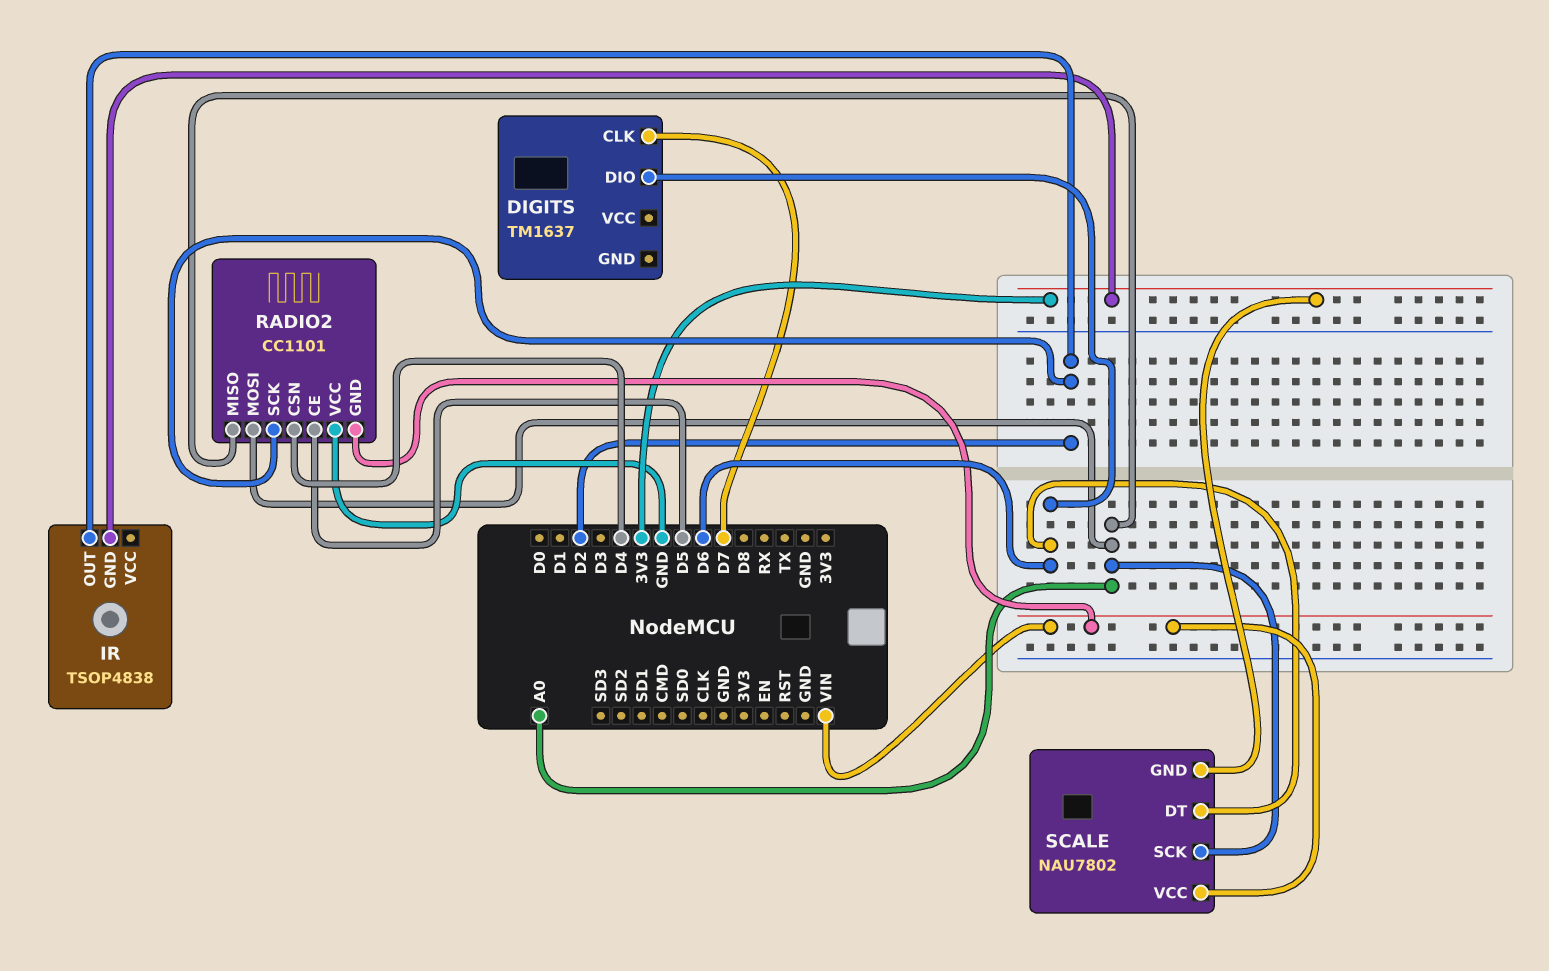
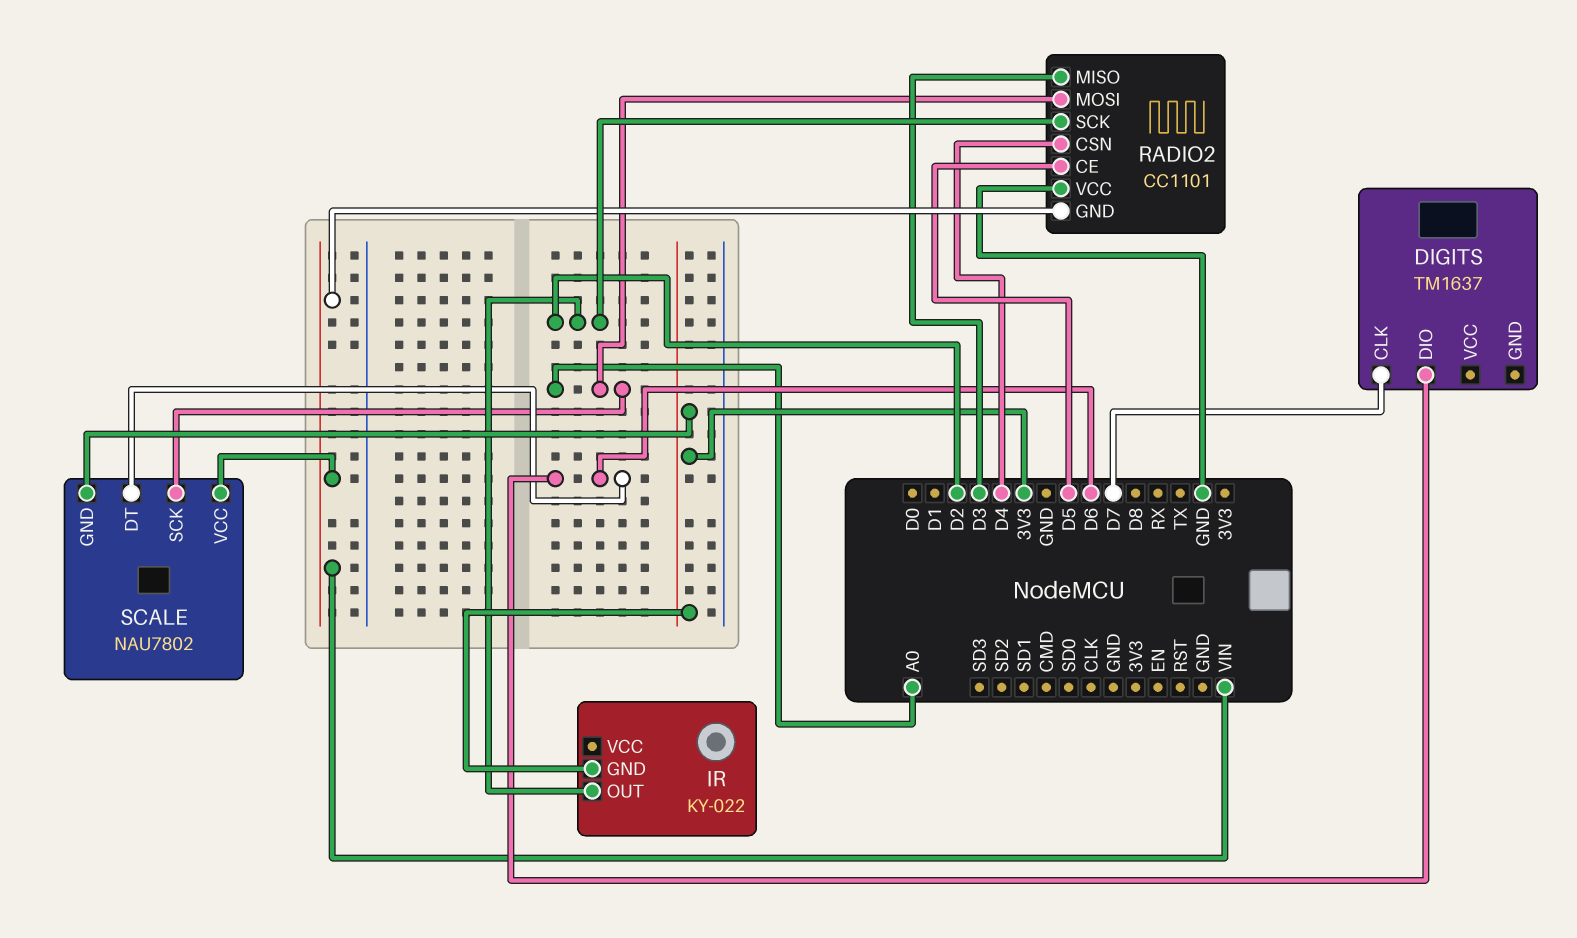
IR: TSOP4838 -> KY-022
RADIO2 pin MISO: A0 -> D3

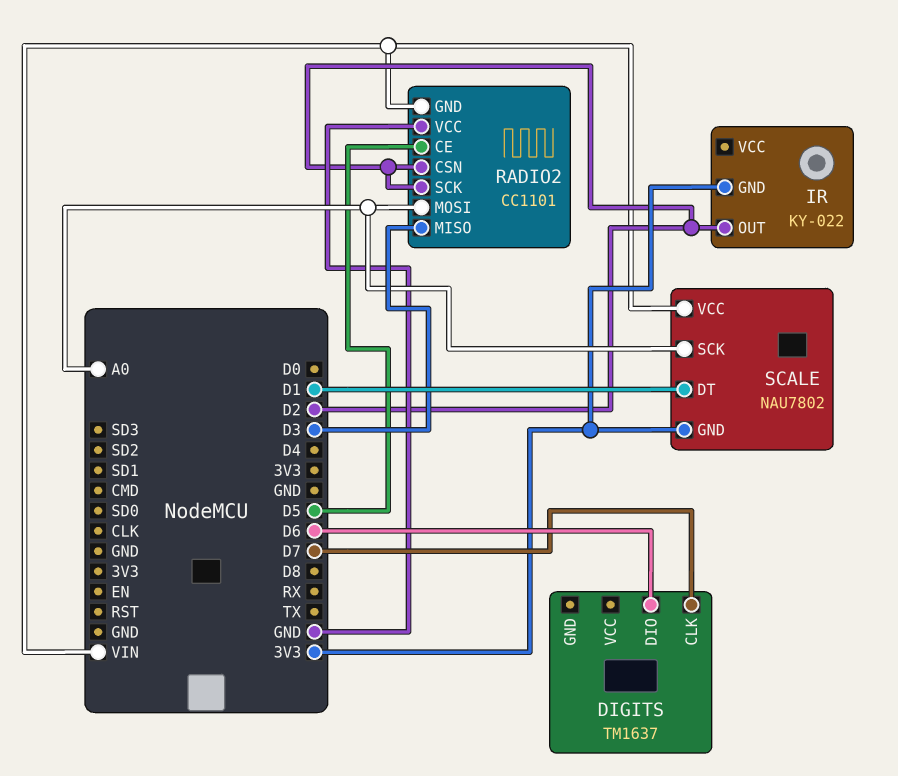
RADIO2 pin CSN: D4 -> D2
SCALE pin DT: D6 -> D1

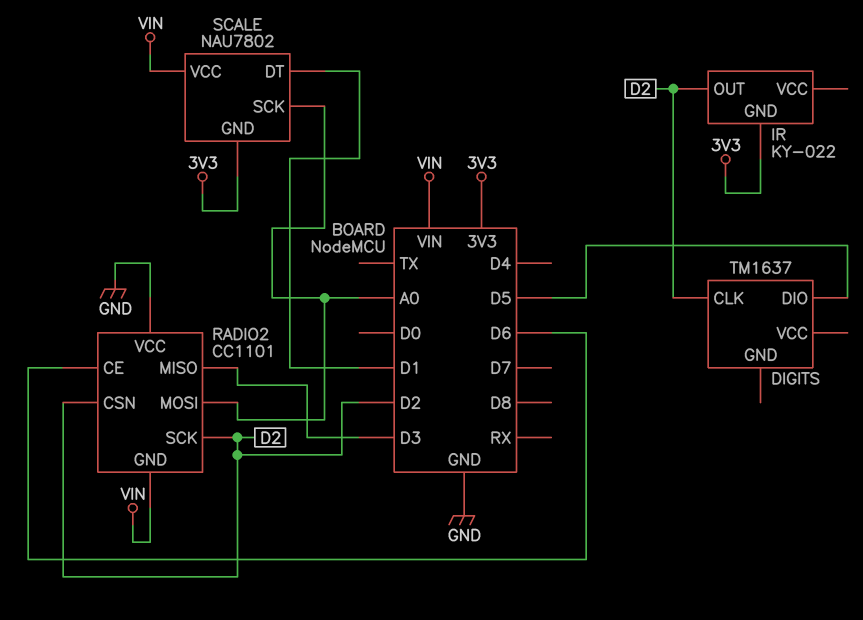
DIGITS pin CLK: D7 -> D2
DIGITS pin DIO: D6 -> D5
RADIO2 pin CE: D5 -> D6

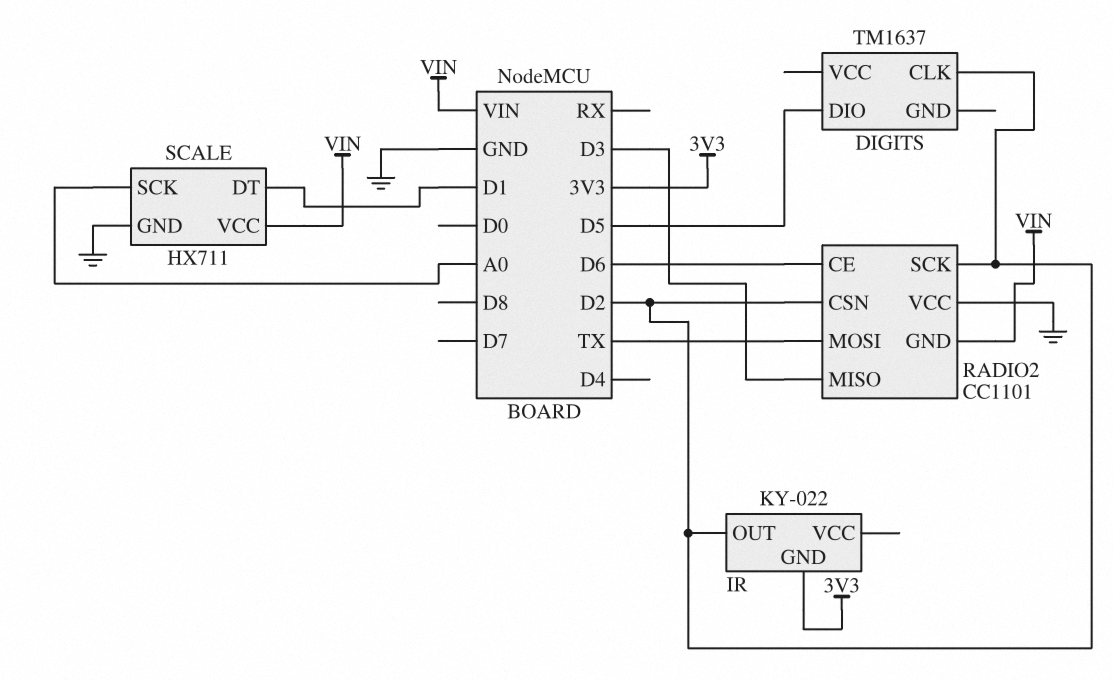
RADIO2 pin MOSI: A0 -> TX
SCALE: NAU7802 -> HX711
SCALE pin GND: 3V3 -> GND

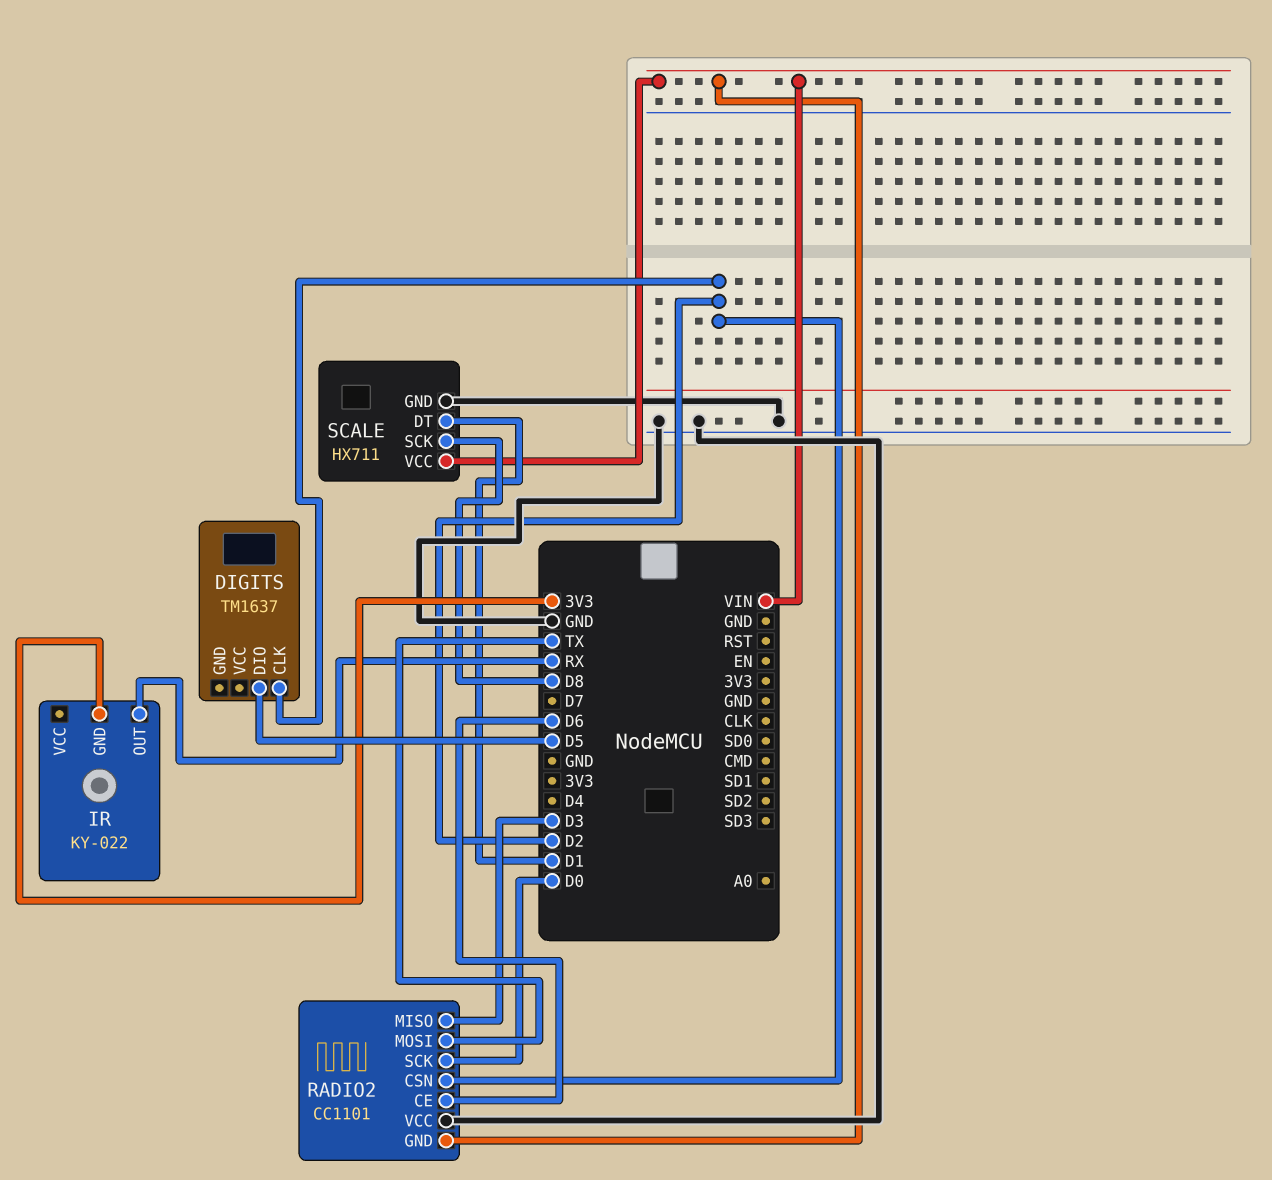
IR pin OUT: D2 -> RX
RADIO2 pin SCK: D2 -> D0
SCALE pin SCK: A0 -> D8

